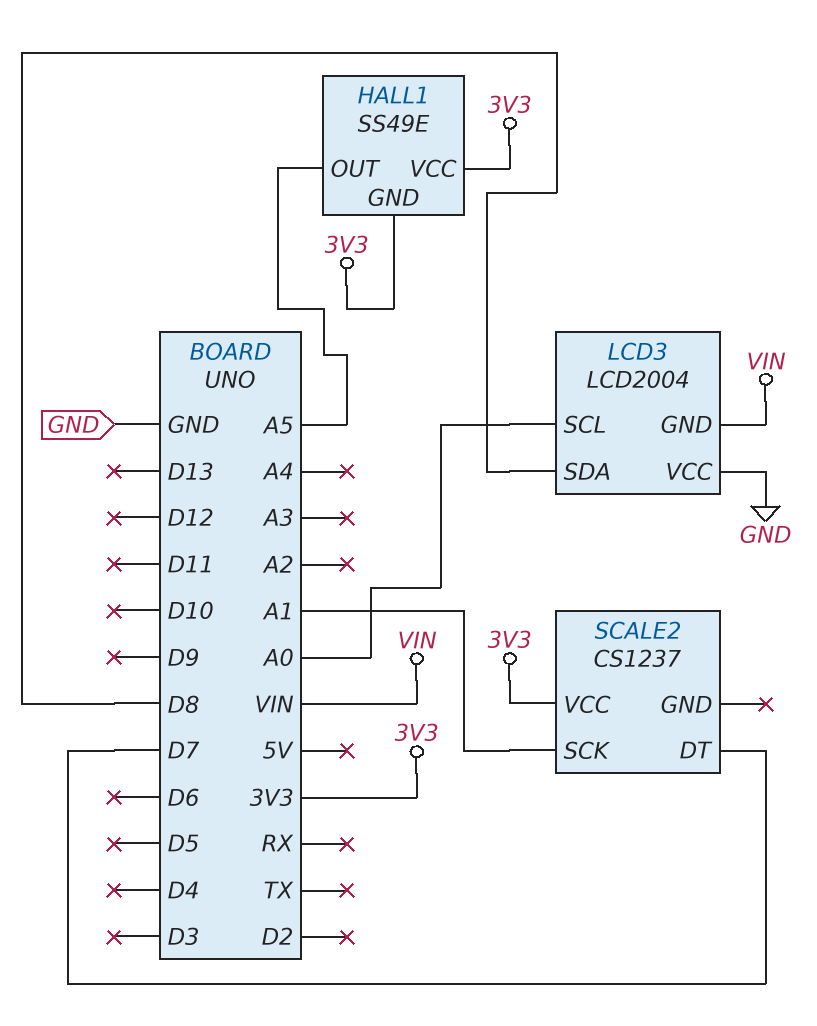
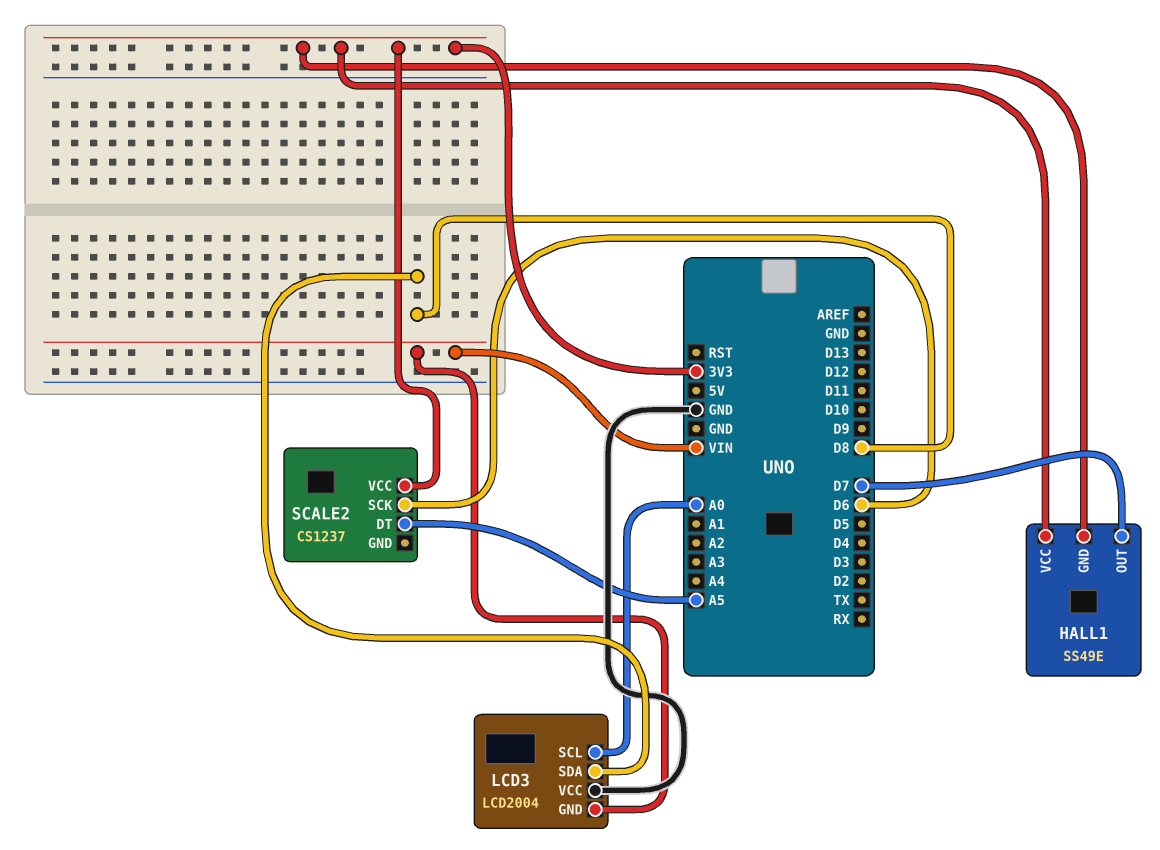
HALL1 pin OUT: A5 -> D7
SCALE2 pin DT: D7 -> A5
SCALE2 pin SCK: A1 -> D6

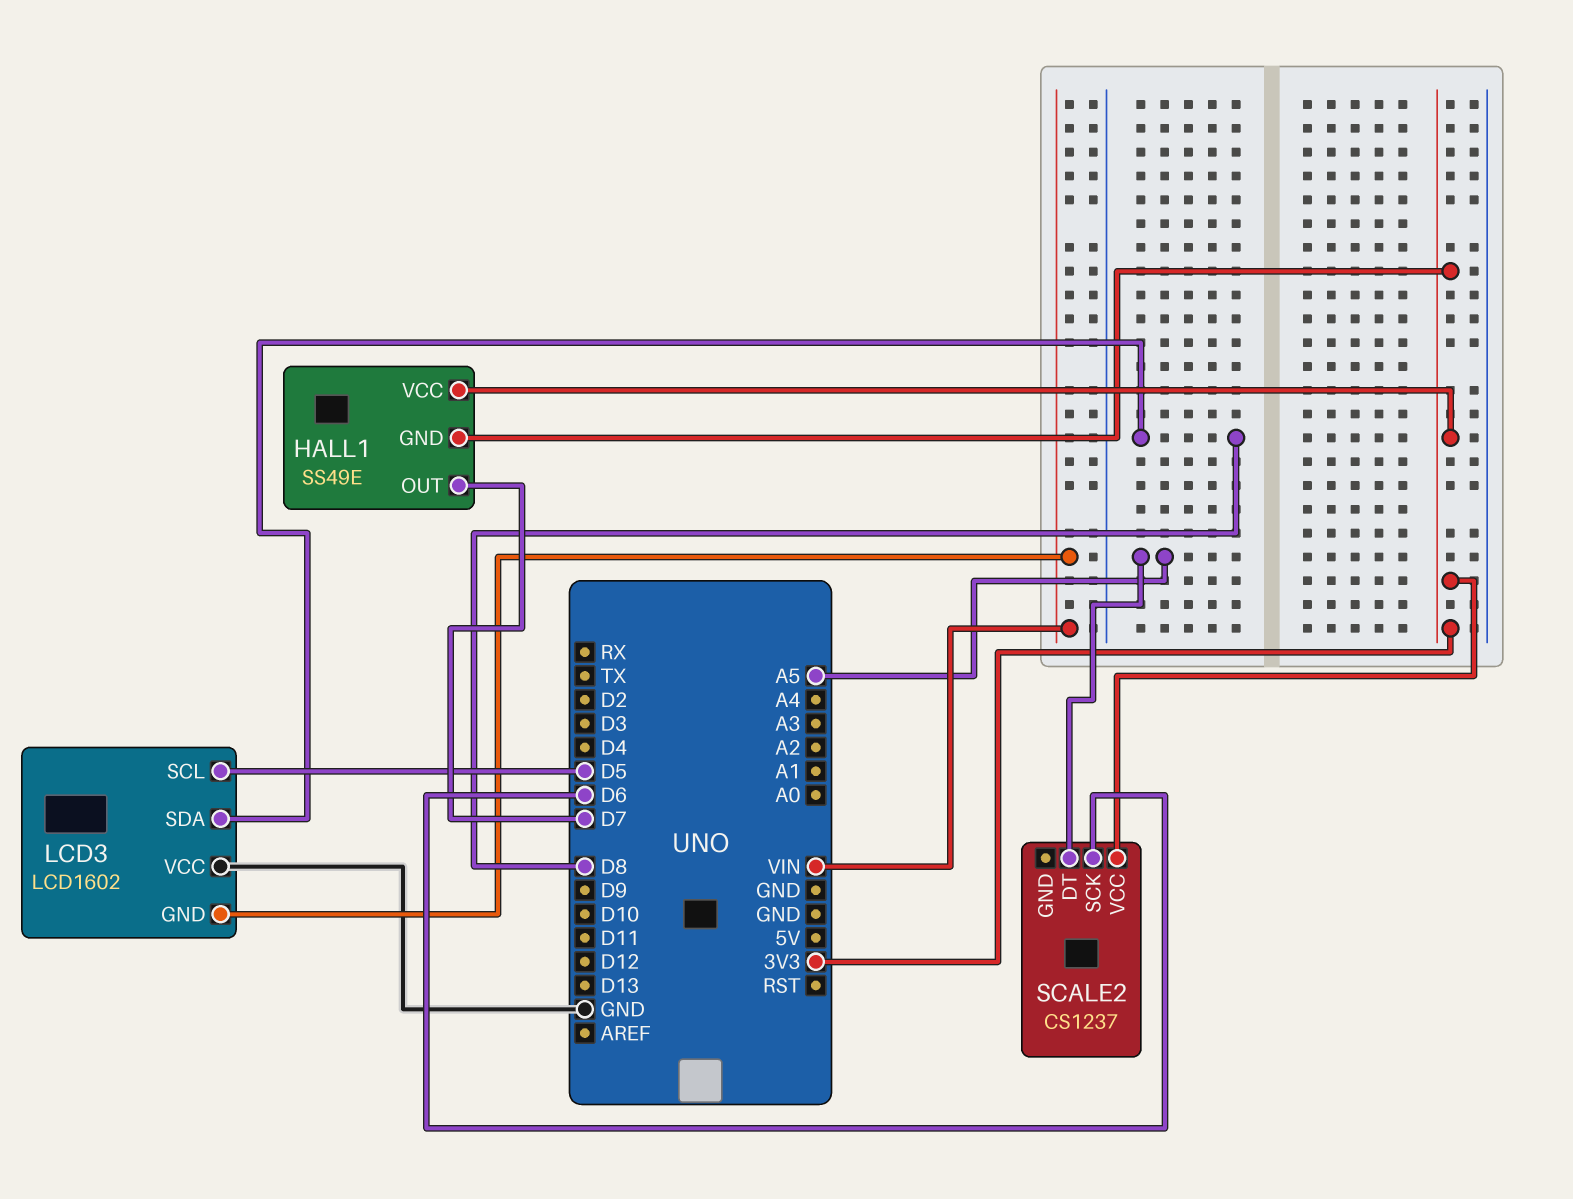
LCD3: LCD2004 -> LCD1602
LCD3 pin SCL: A0 -> D5

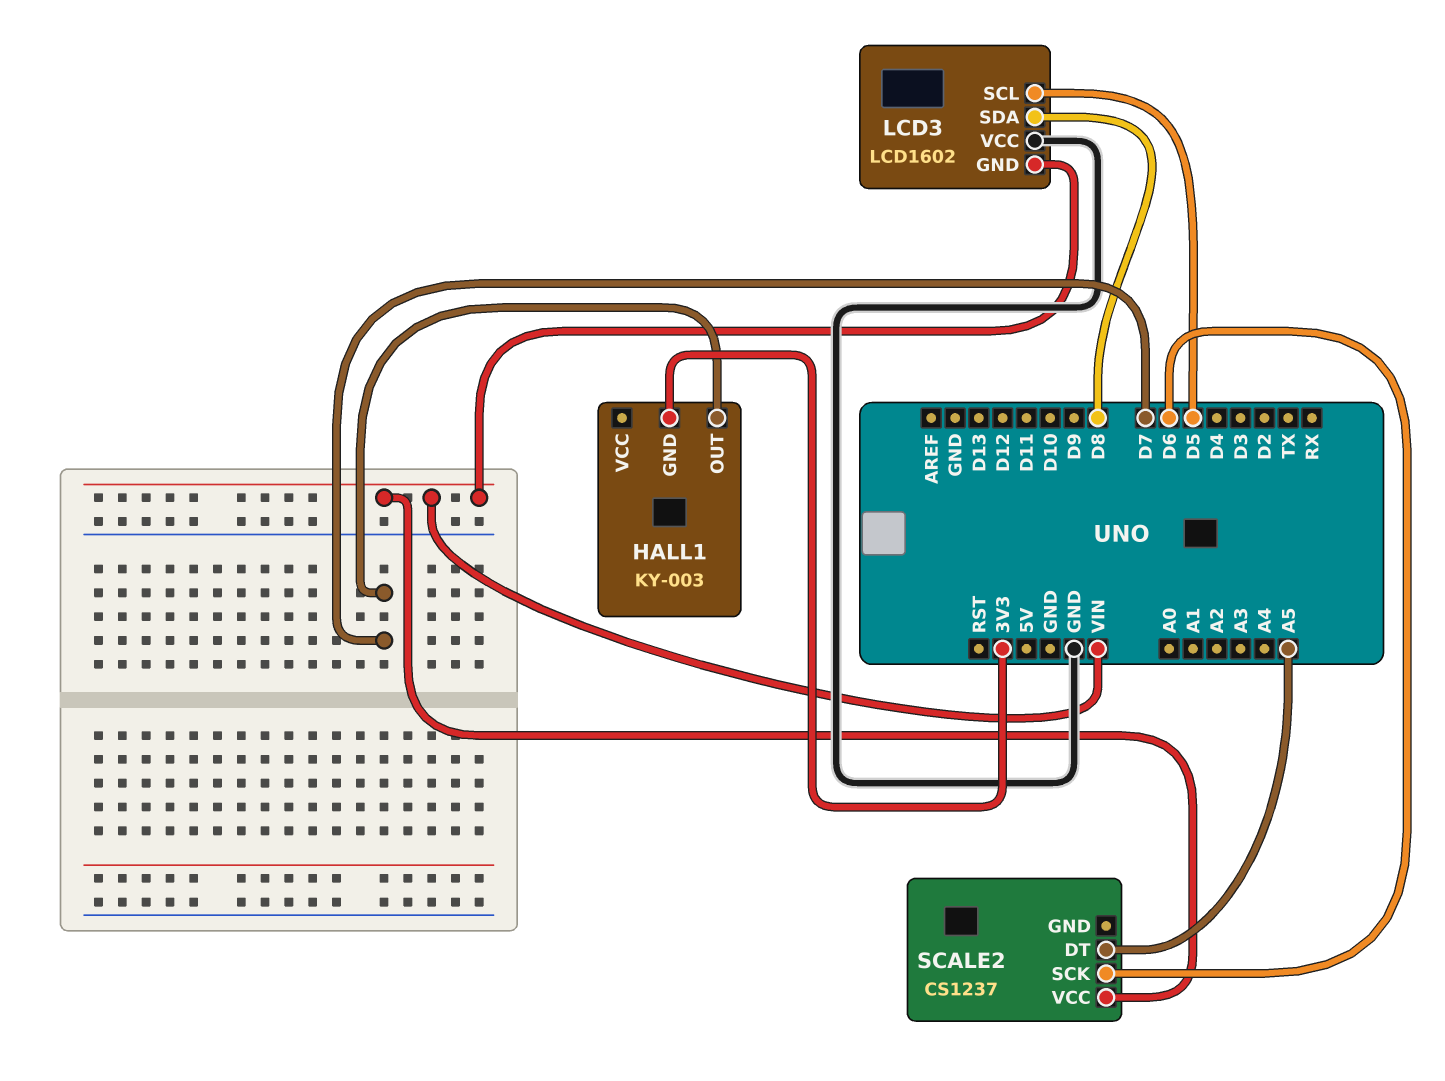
HALL1: SS49E -> KY-003
HALL1 pin VCC: 3V3 -> none
SCALE2 pin VCC: 3V3 -> VIN

